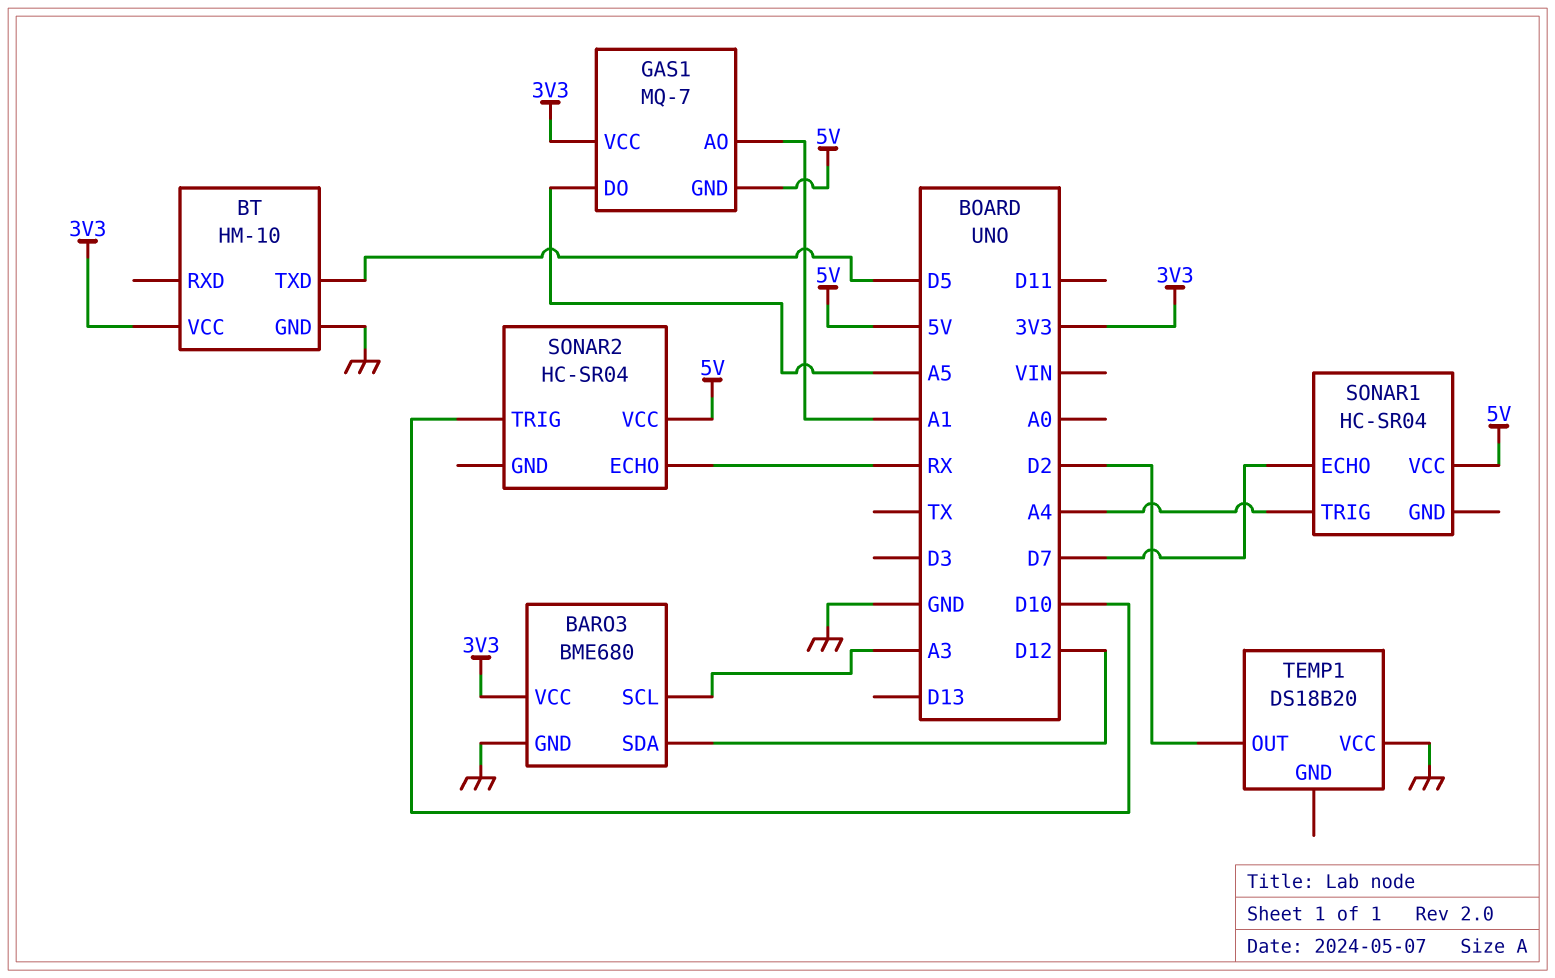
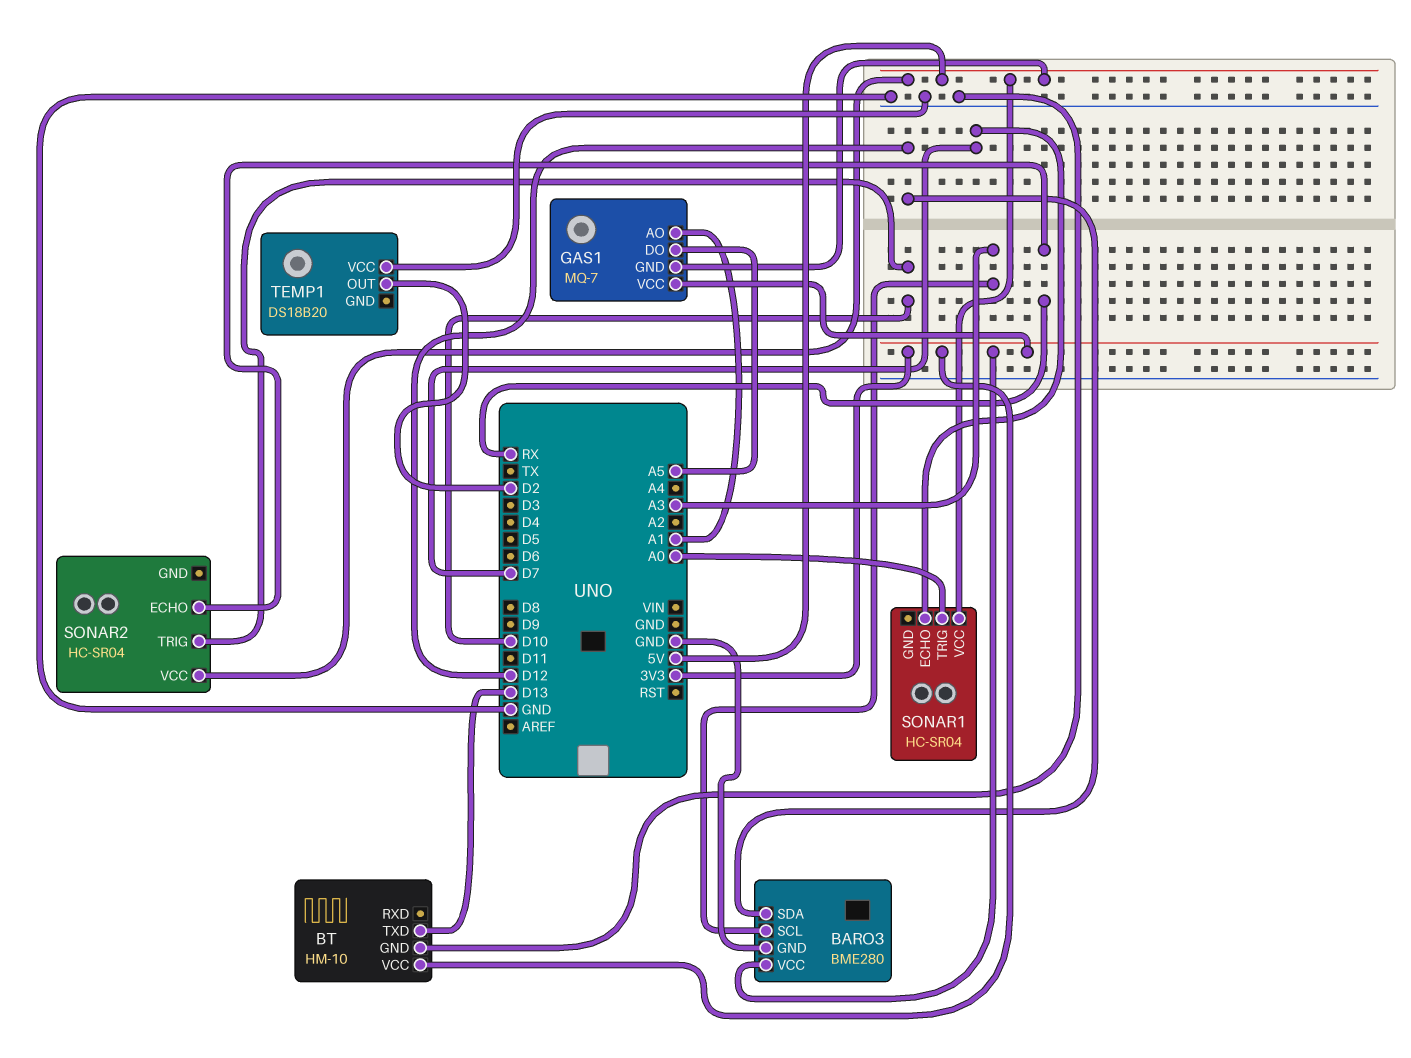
BARO3: BME680 -> BME280
BT pin TXD: D5 -> D13
SONAR1 pin TRIG: A4 -> A0

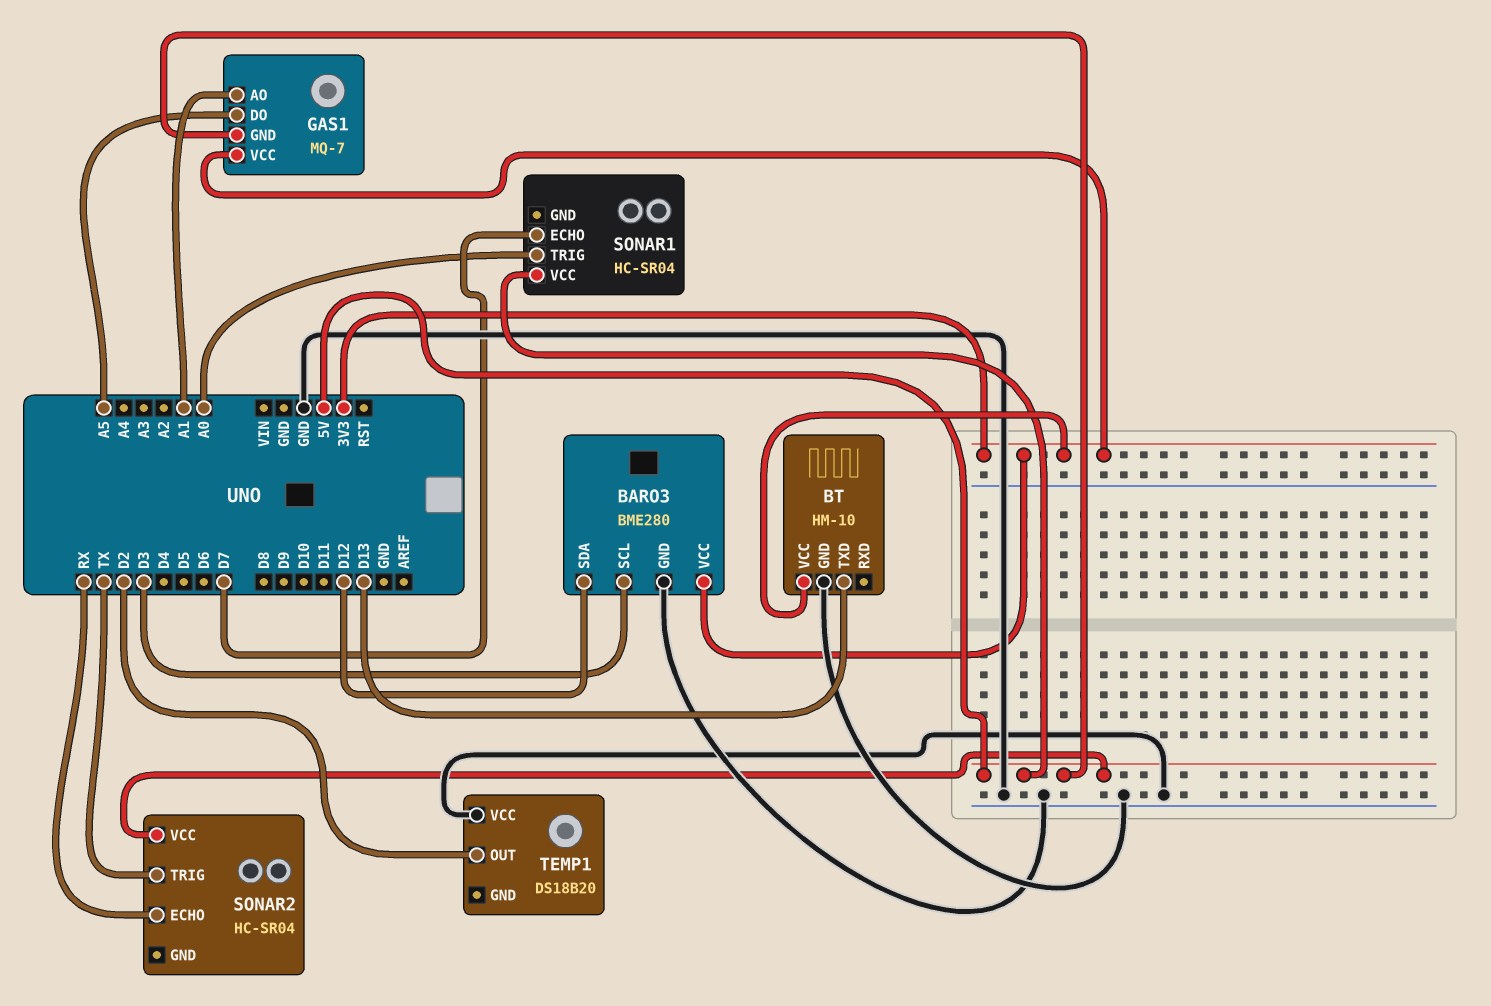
BARO3 pin SCL: A3 -> D3
SONAR2 pin TRIG: D10 -> TX

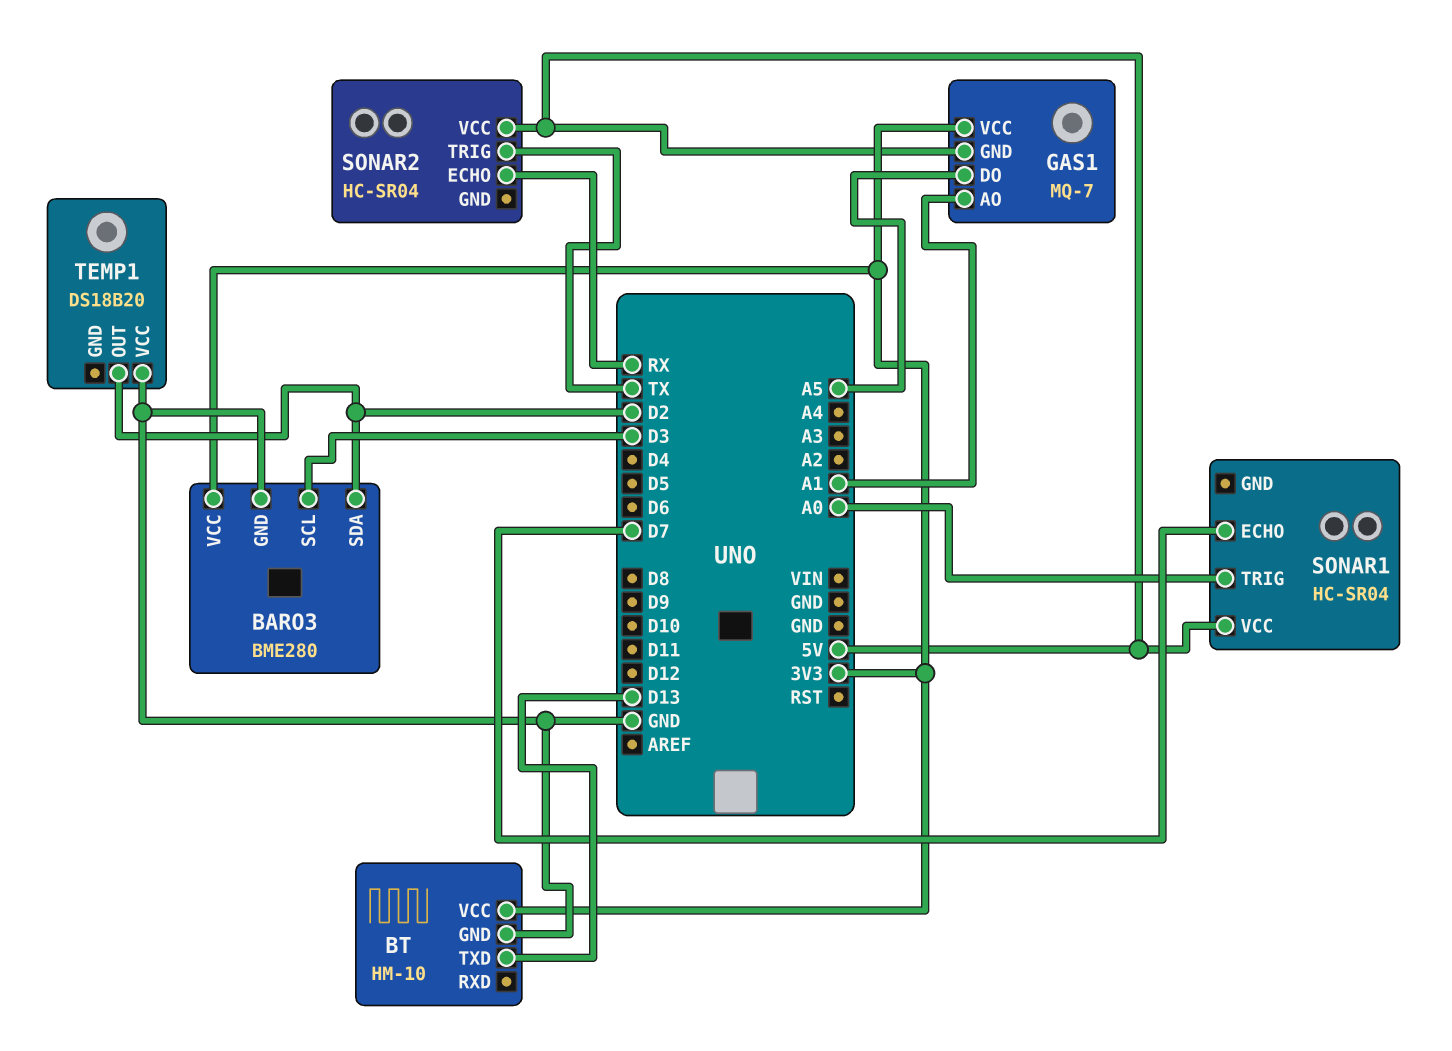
BARO3 pin SDA: D12 -> D2

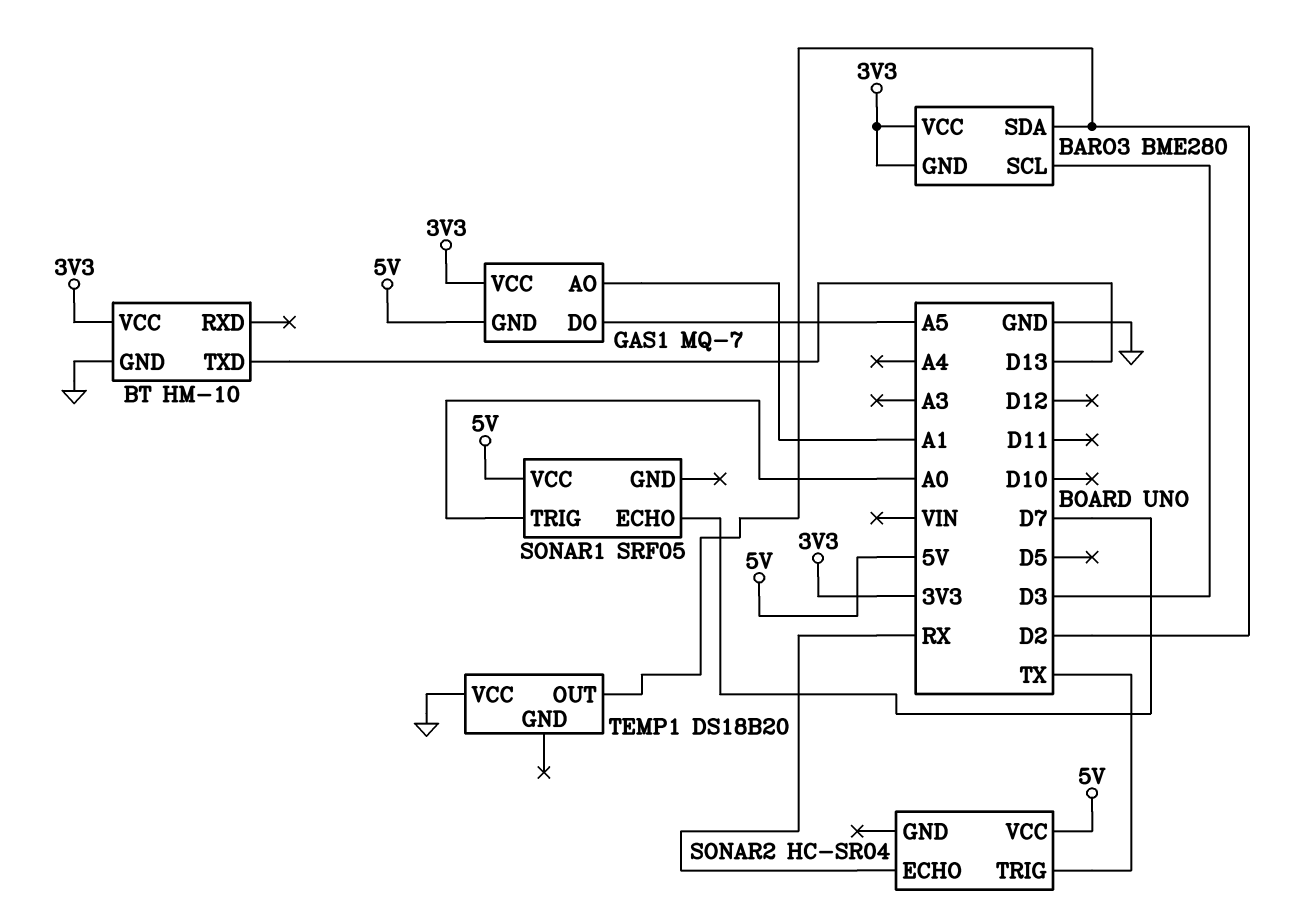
BARO3 pin GND: GND -> 3V3
SONAR1: HC-SR04 -> SRF05

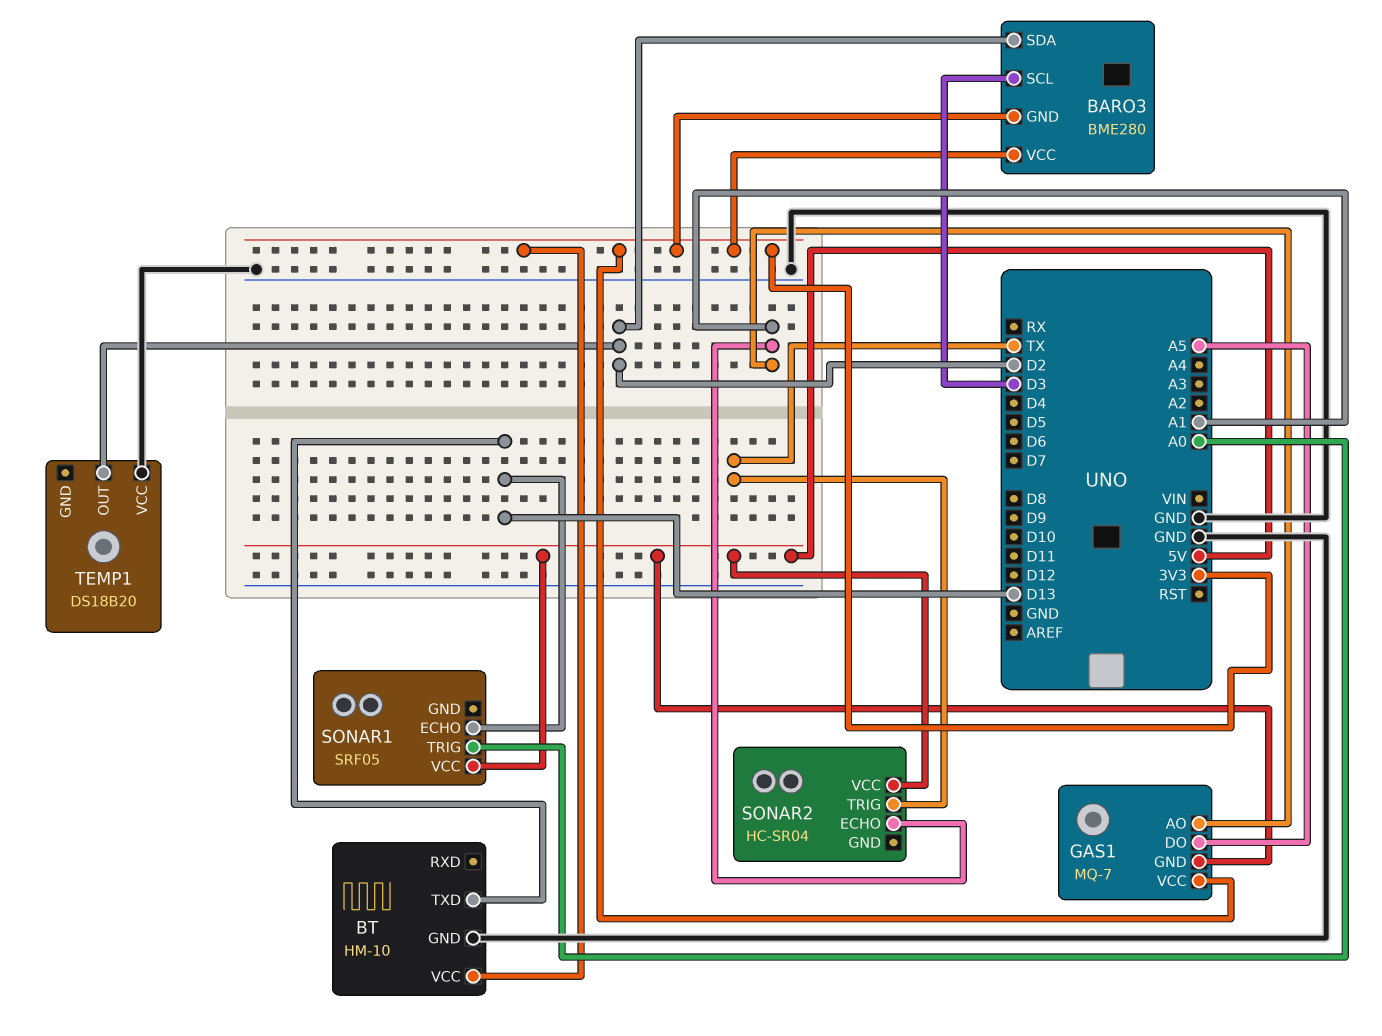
SONAR1 pin ECHO: D7 -> D13
SONAR2 pin ECHO: RX -> A1

